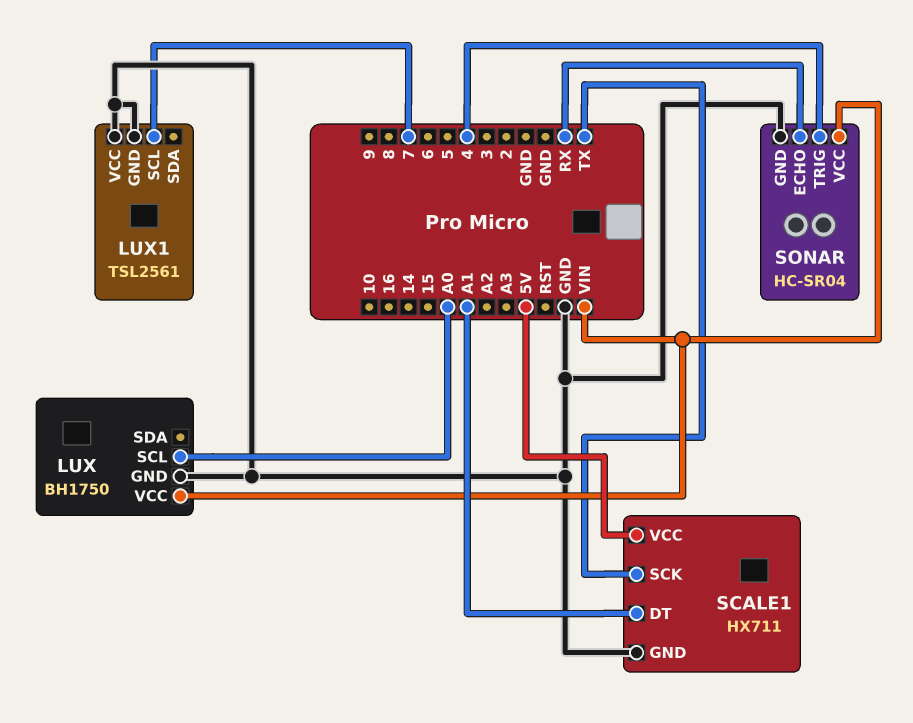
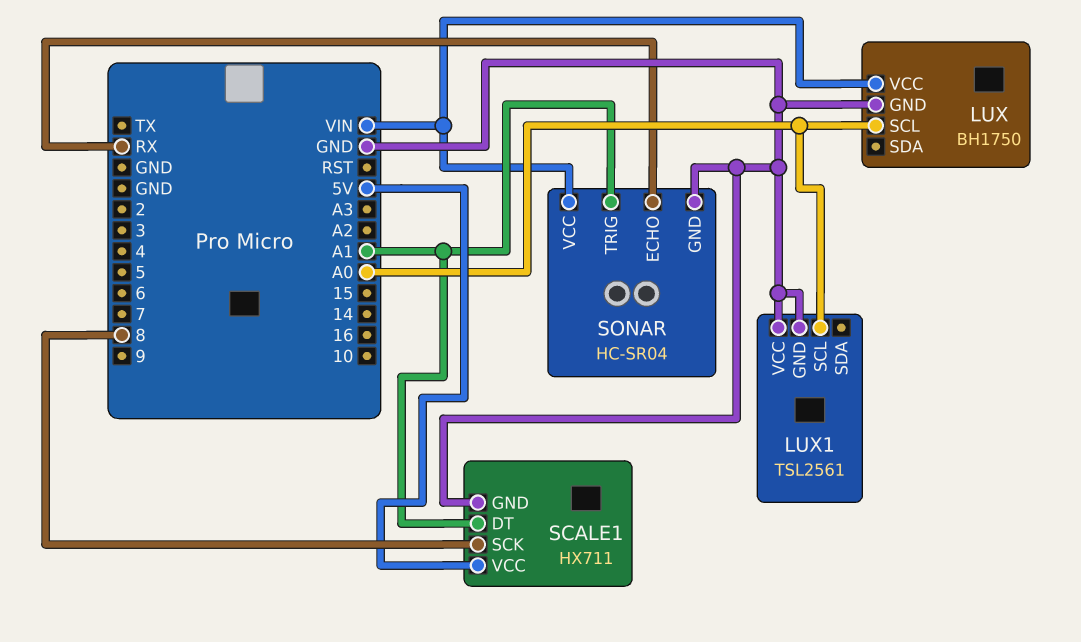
LUX1 pin SCL: 7 -> A0
SCALE1 pin SCK: TX -> 8
SONAR pin TRIG: 4 -> A1

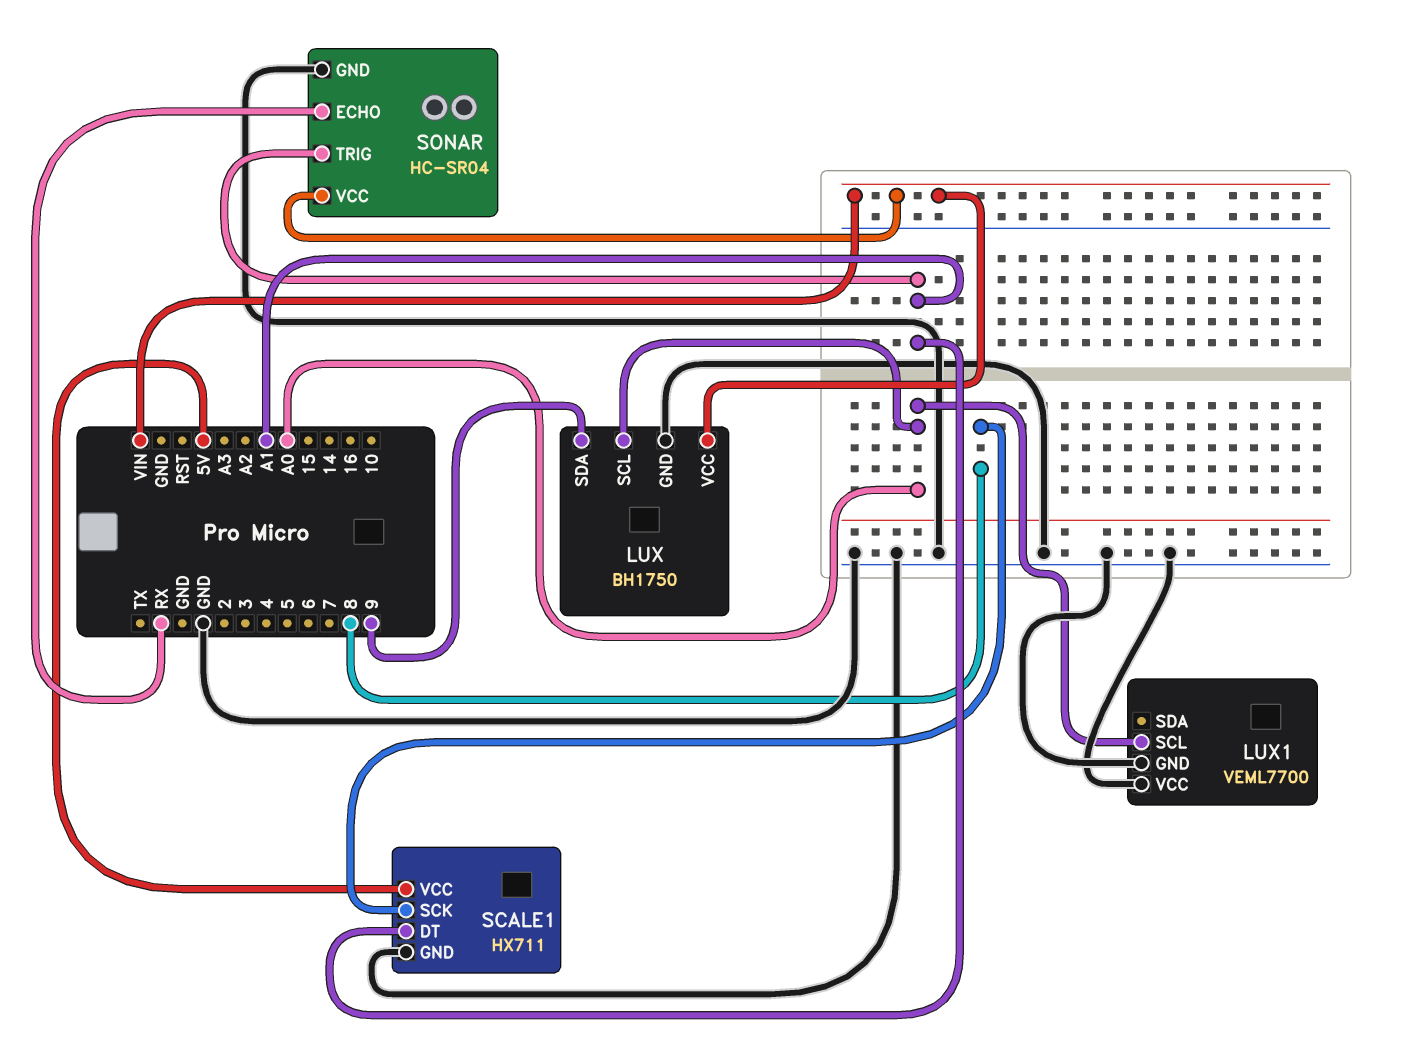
LUX pin SDA: none -> 9
LUX1: TSL2561 -> VEML7700

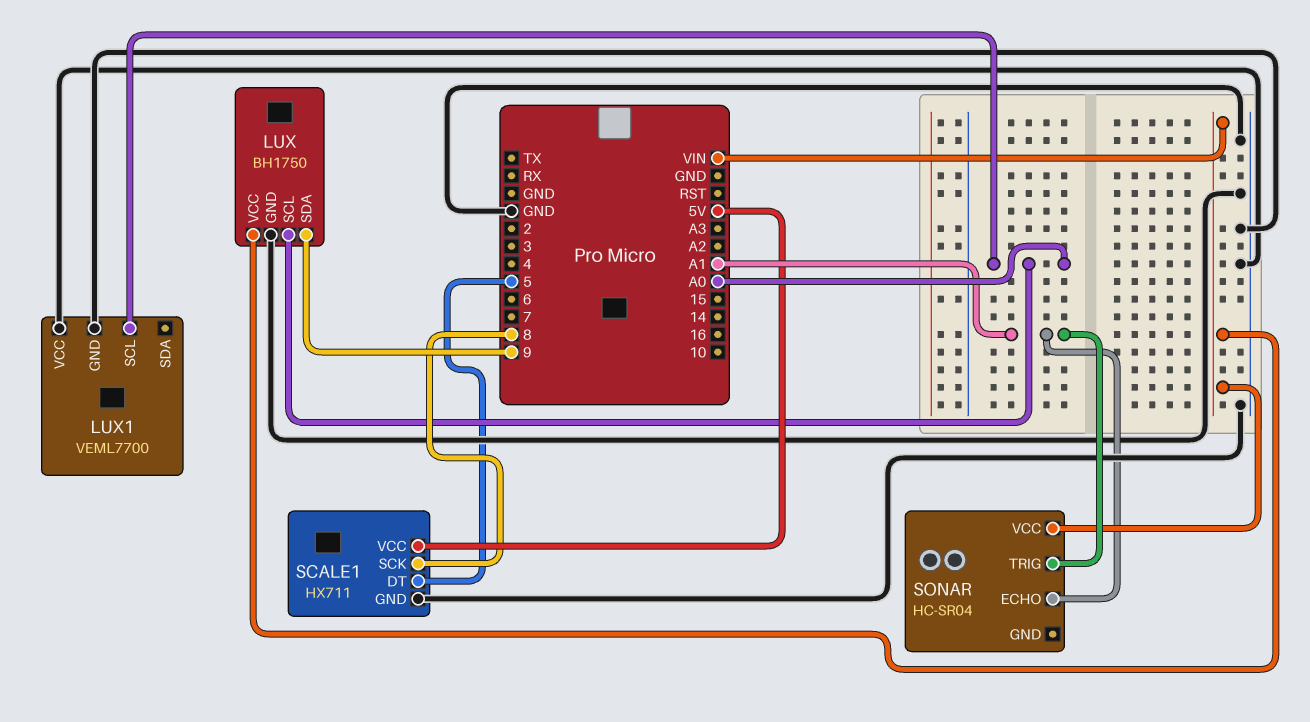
SCALE1 pin DT: A1 -> 5
SONAR pin ECHO: RX -> A1
SONAR pin GND: GND -> none

